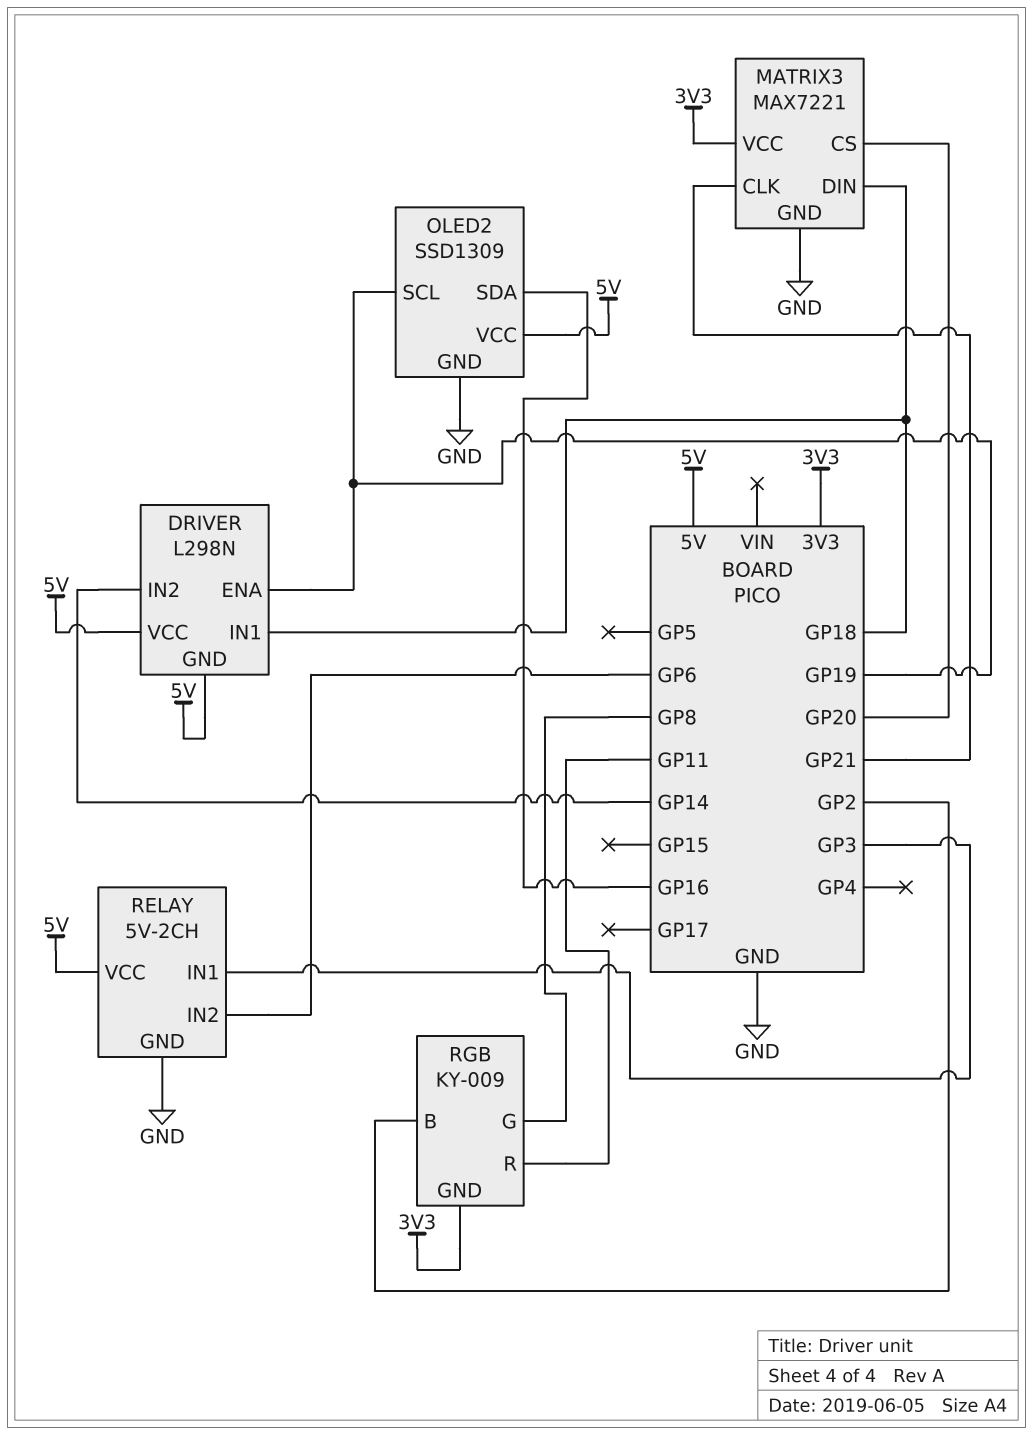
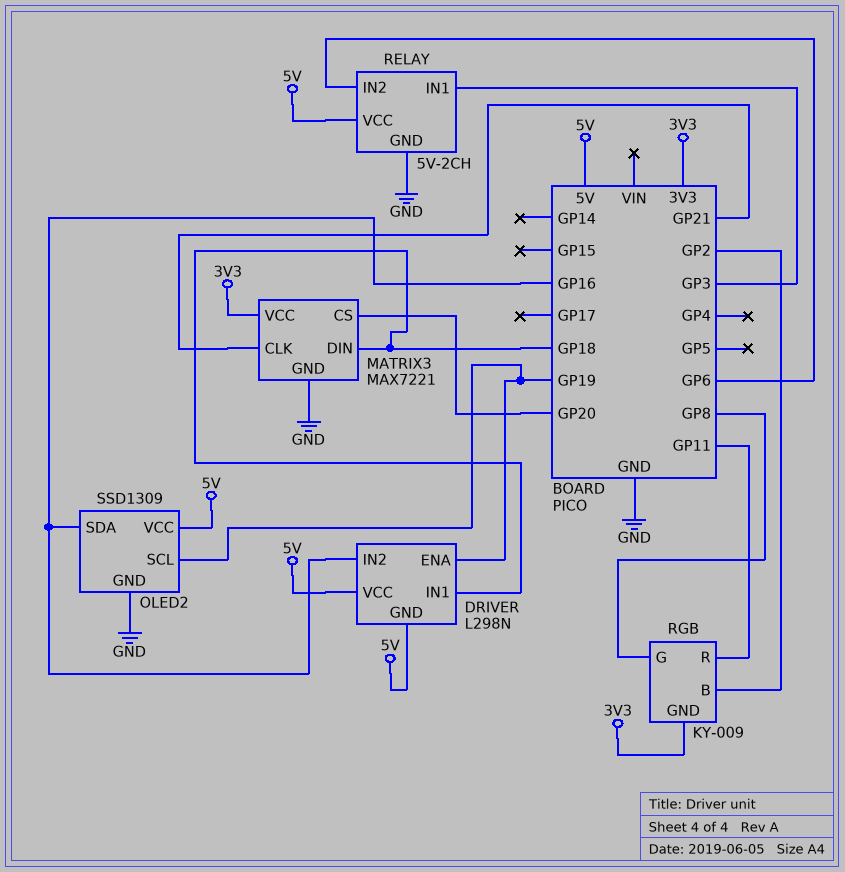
DRIVER pin IN2: GP14 -> GP16

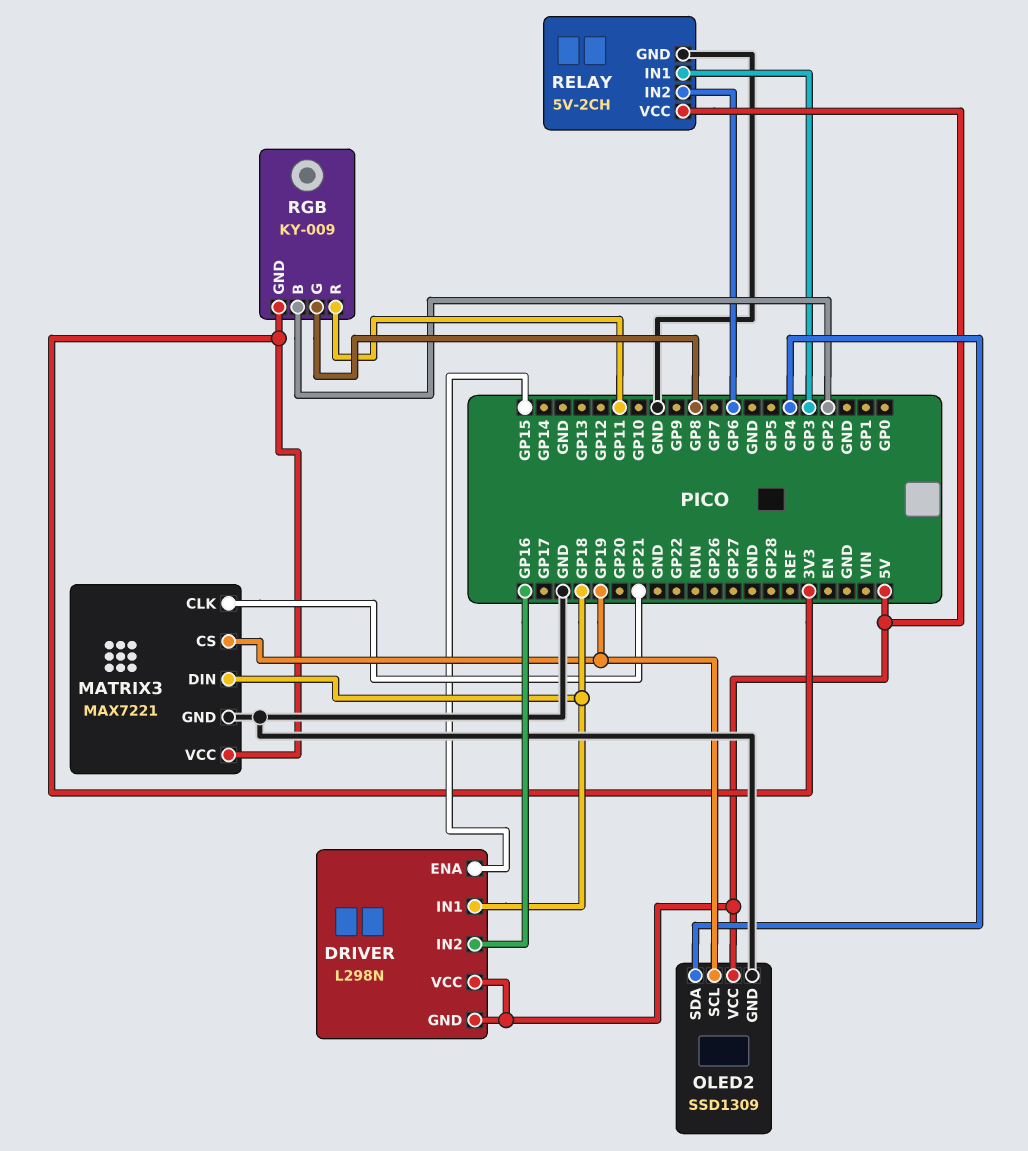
DRIVER pin ENA: GP19 -> GP15
MATRIX3 pin CS: GP20 -> GP19
OLED2 pin SDA: GP16 -> GP4

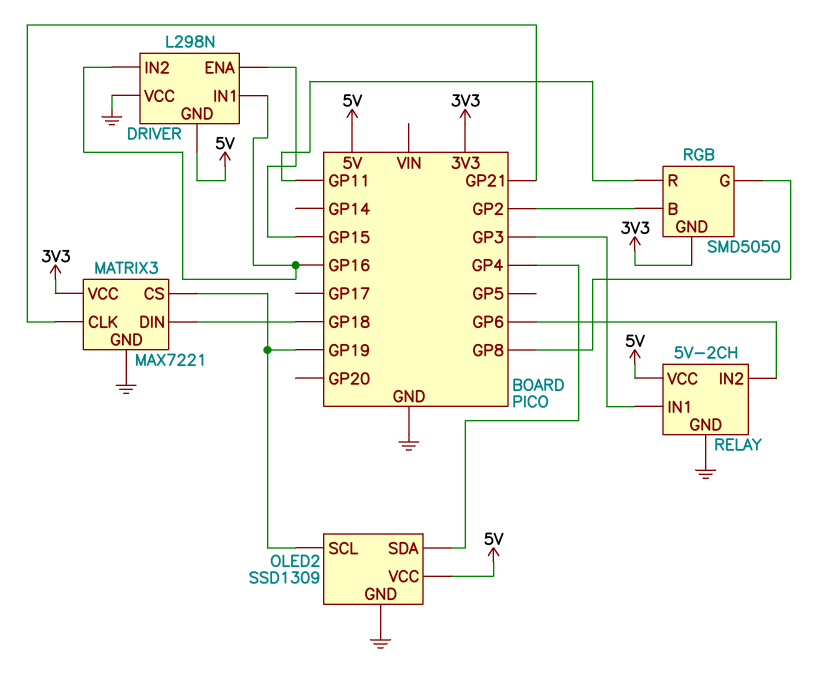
DRIVER pin IN1: GP18 -> GP16
DRIVER pin VCC: 5V -> GND
RGB: KY-009 -> SMD5050

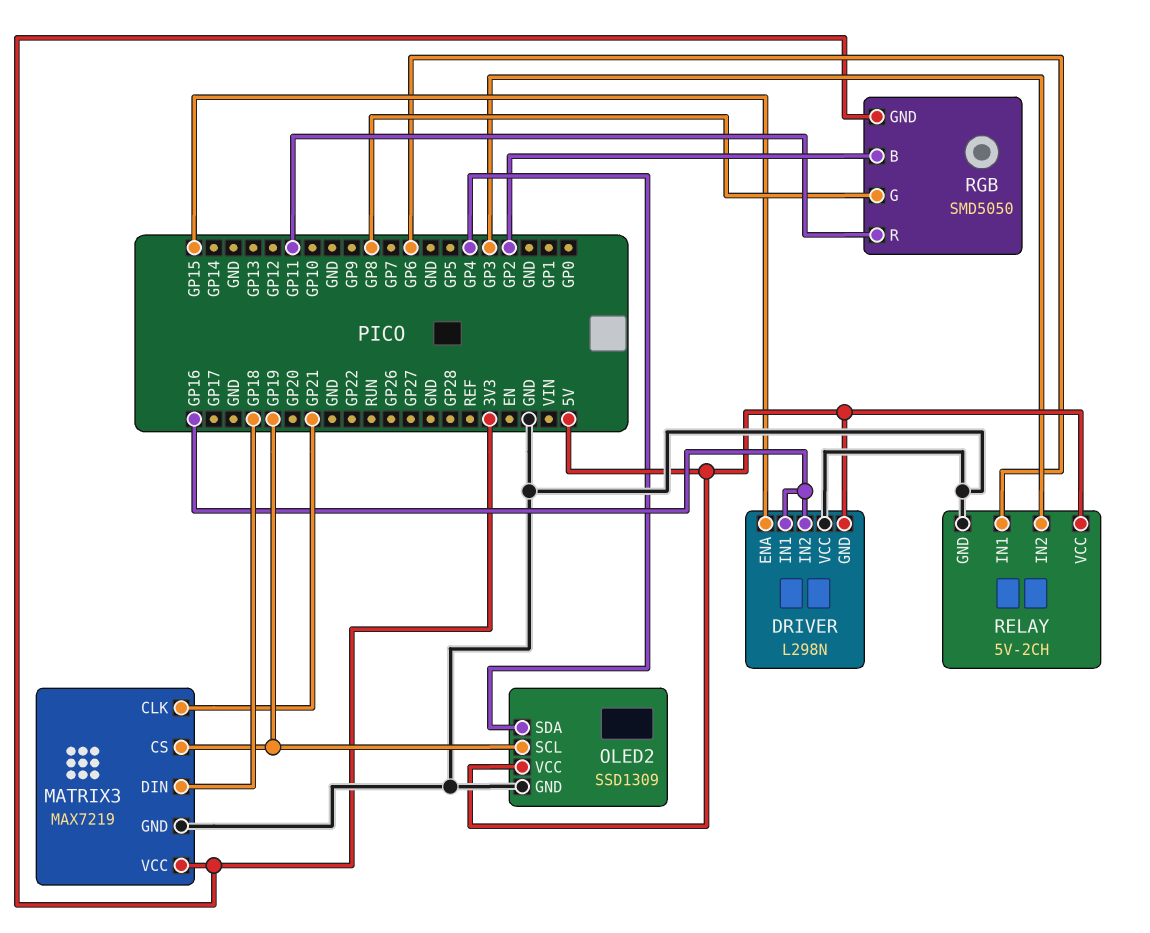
MATRIX3: MAX7221 -> MAX7219
RELAY pin IN1: GP3 -> GP6
RELAY pin IN2: GP6 -> GP3

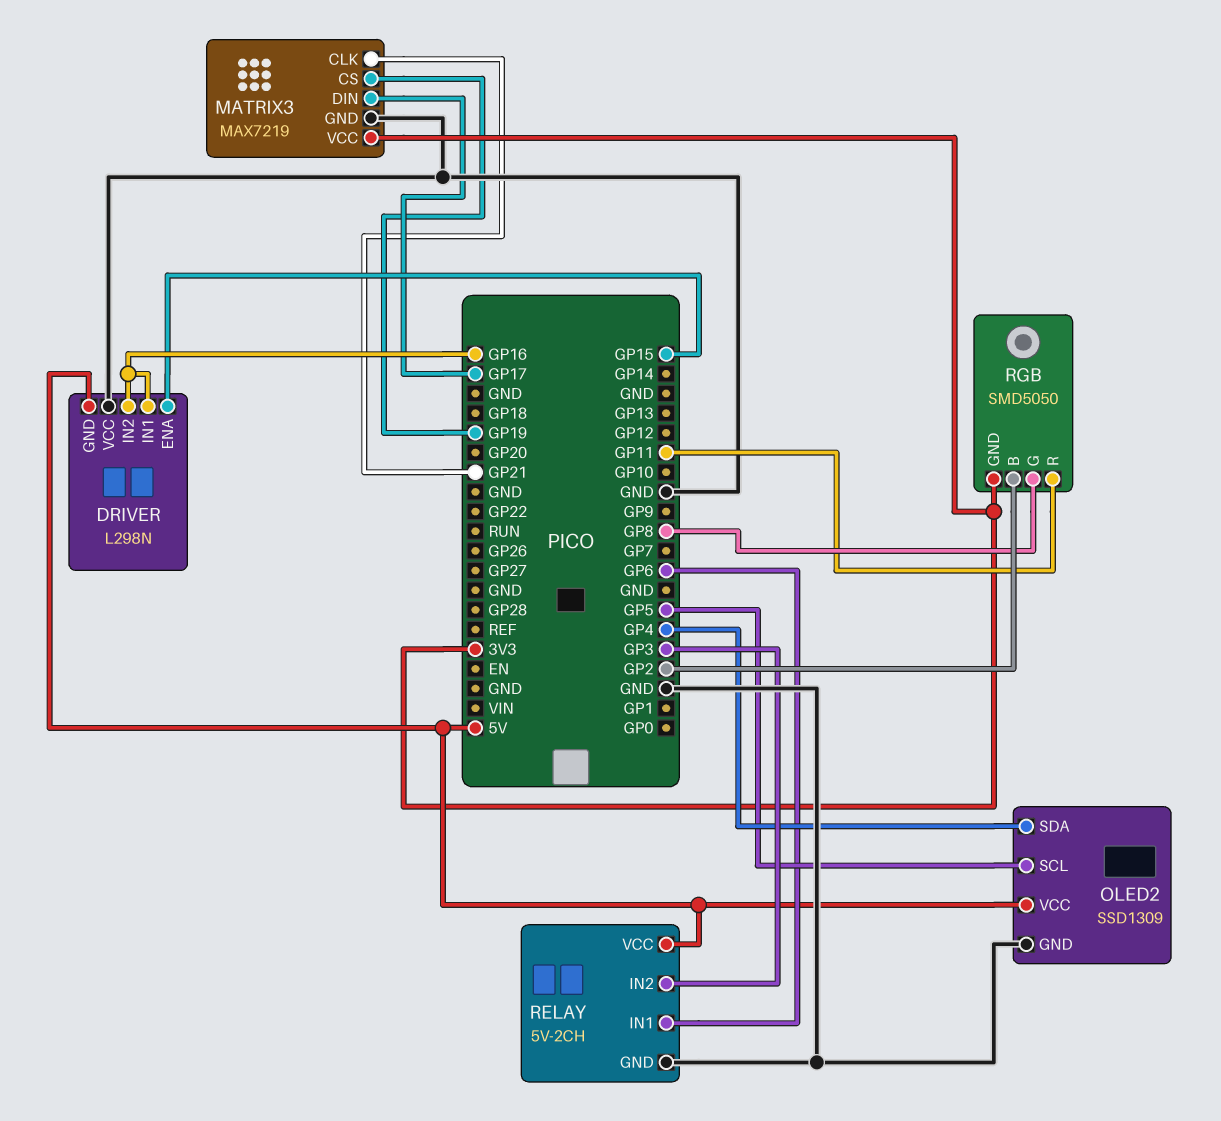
MATRIX3 pin DIN: GP18 -> GP17
OLED2 pin SCL: GP19 -> GP5

